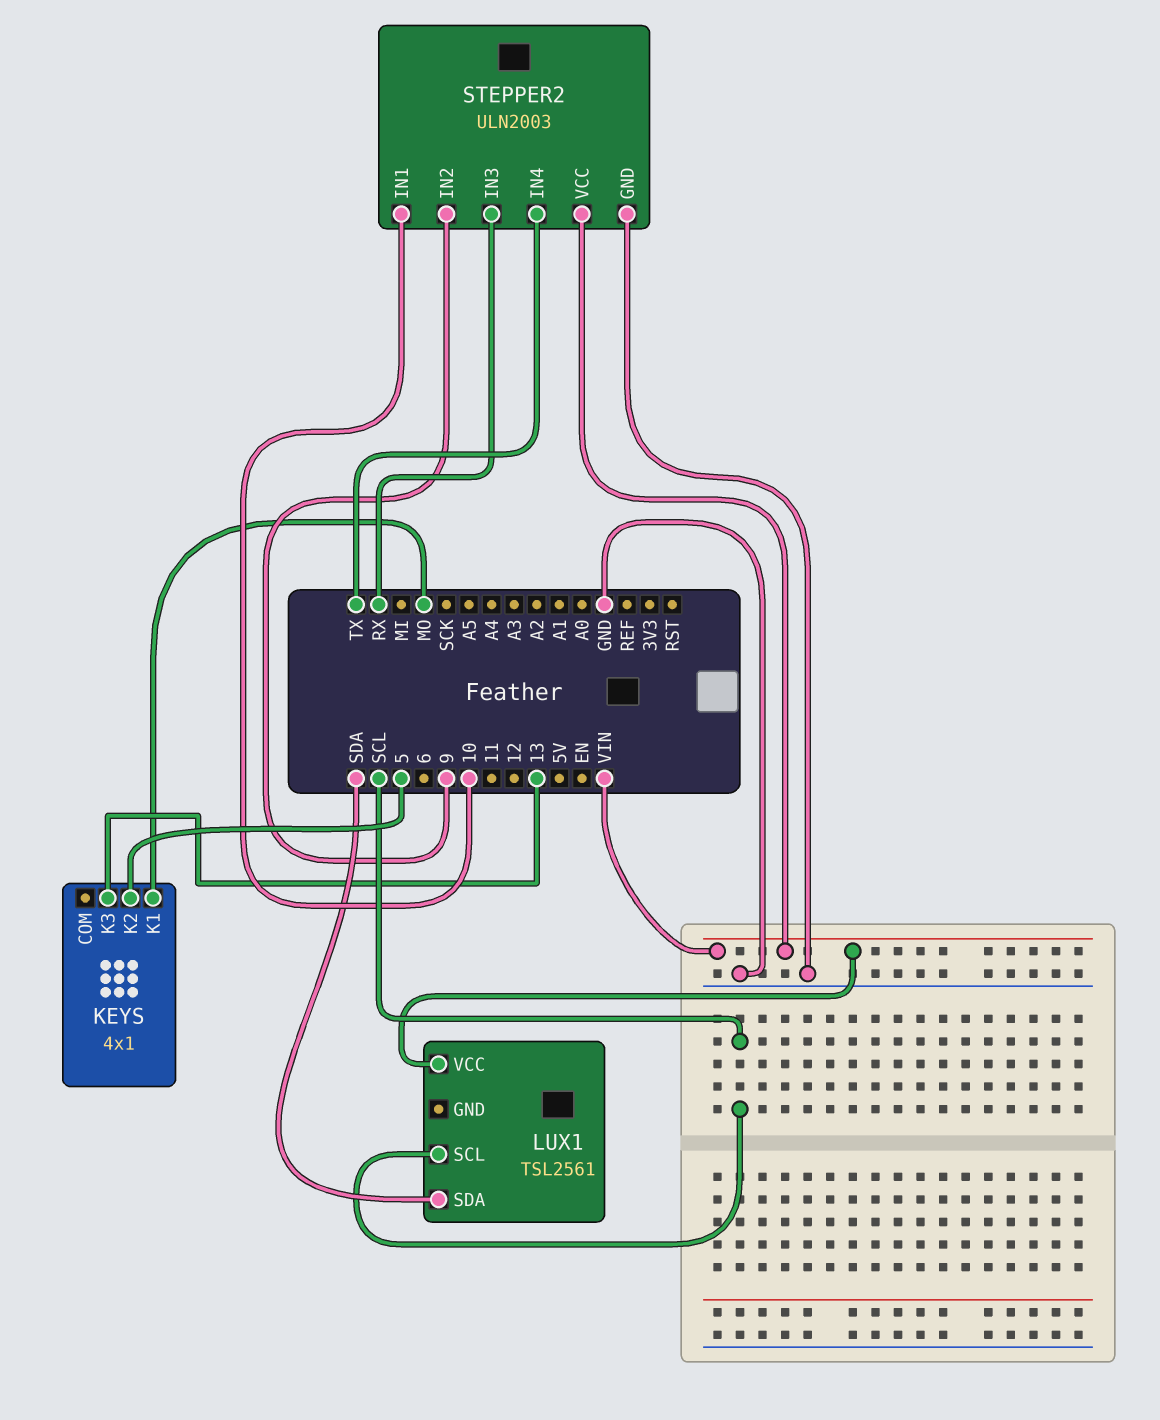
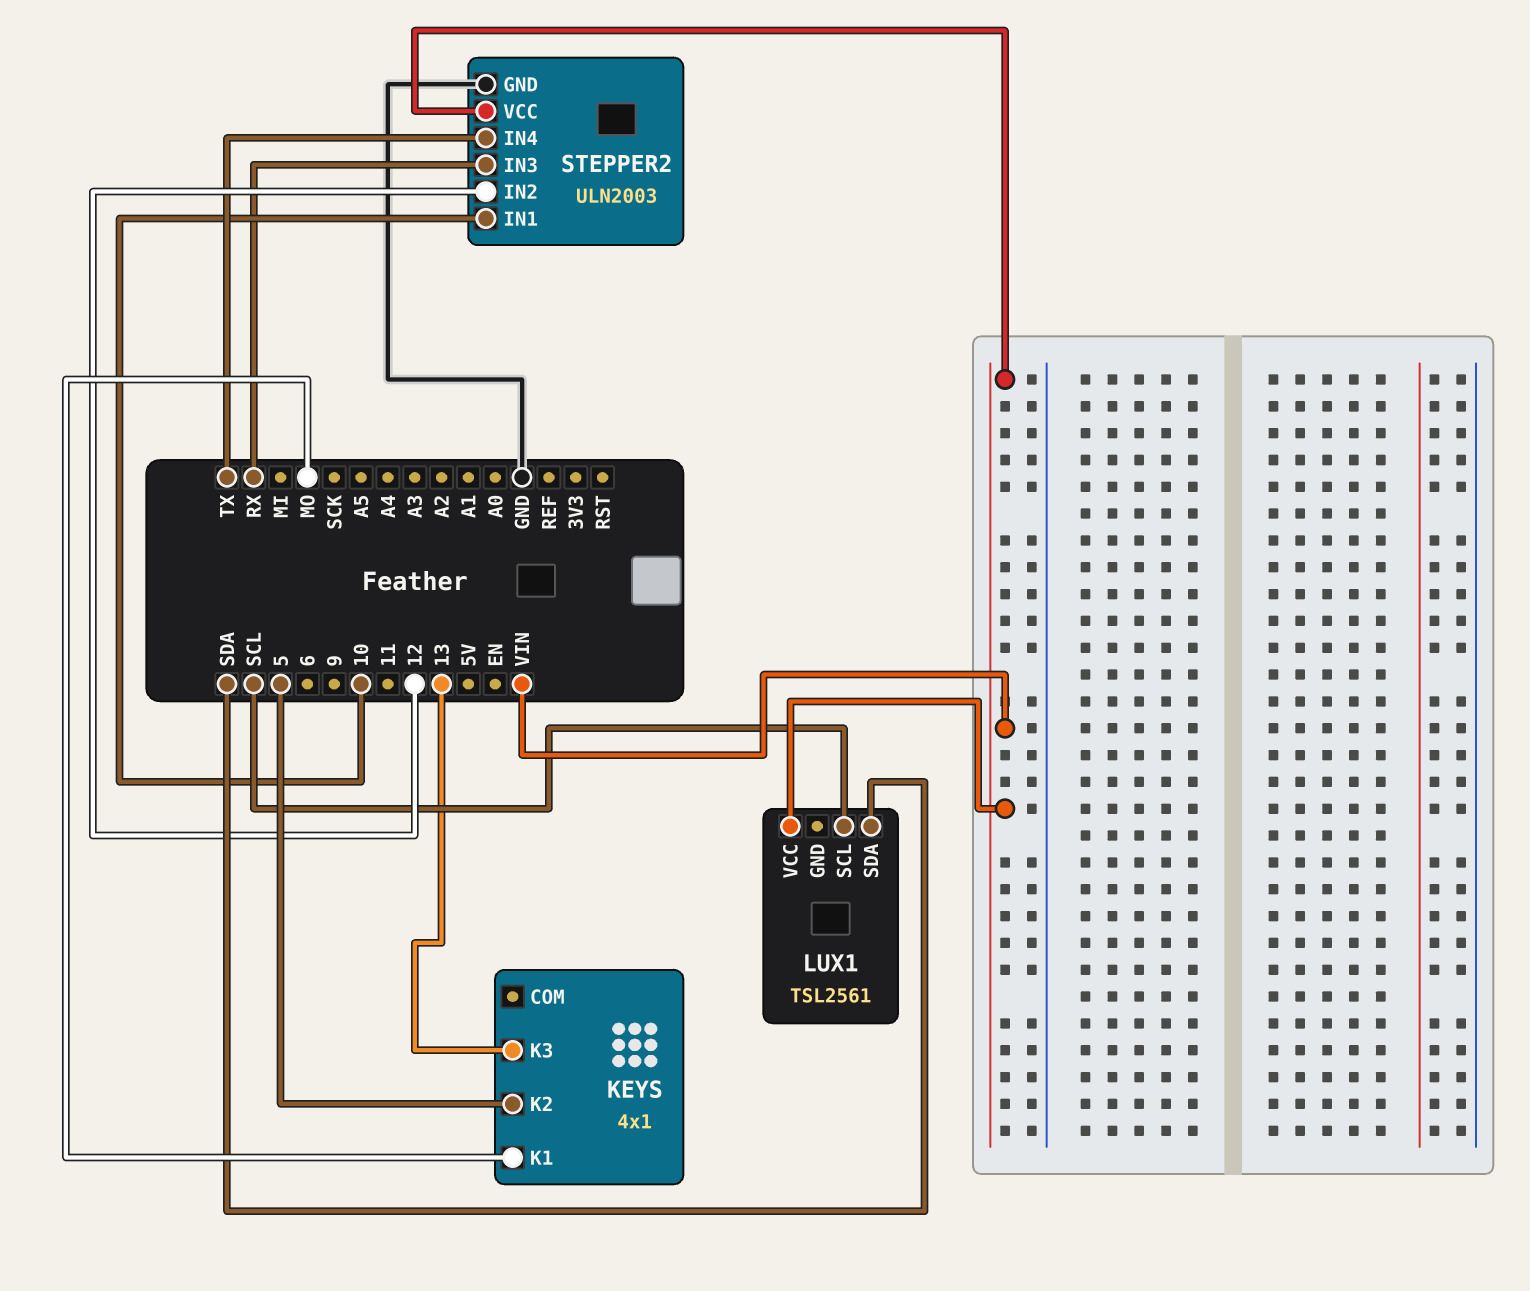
STEPPER2 pin IN2: 9 -> 12

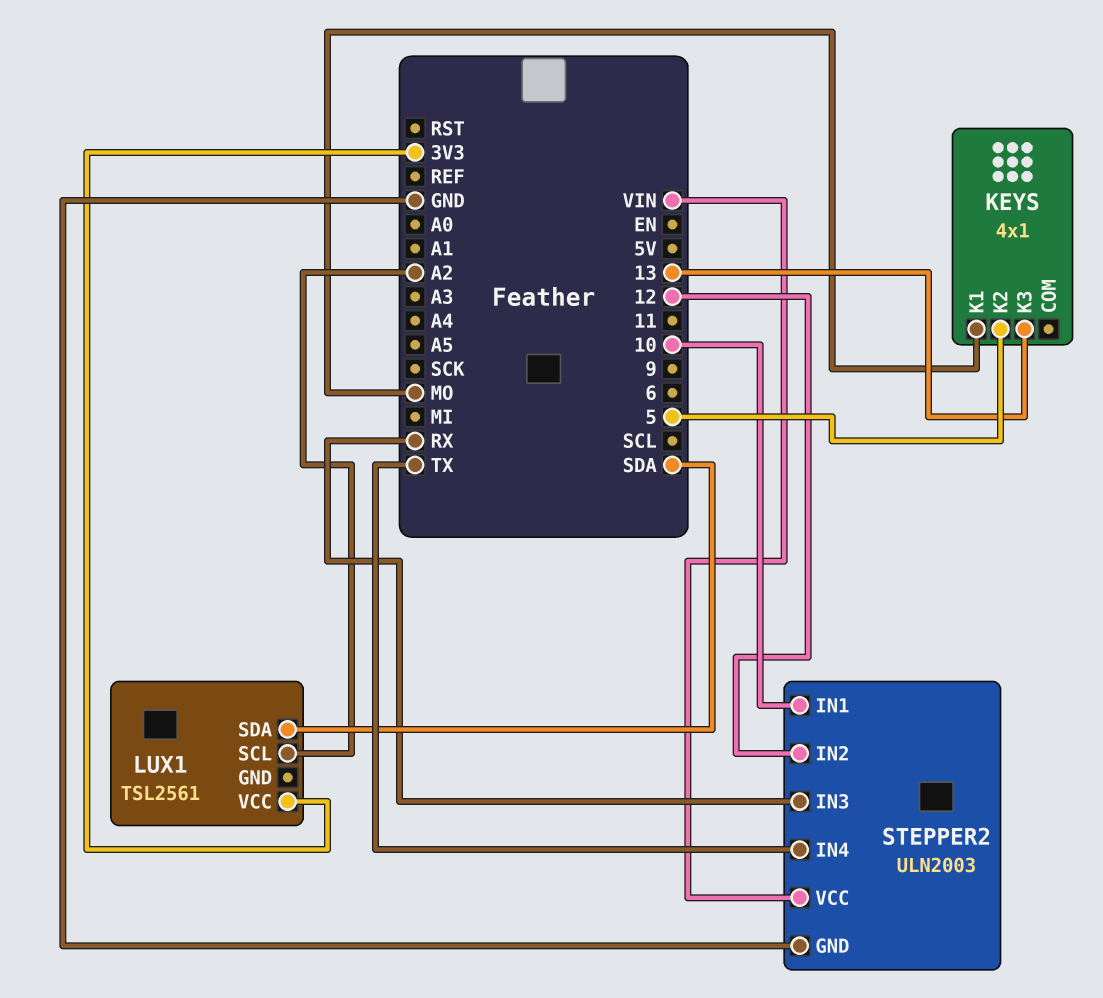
LUX1 pin SCL: SCL -> A2
LUX1 pin VCC: VIN -> 3V3

